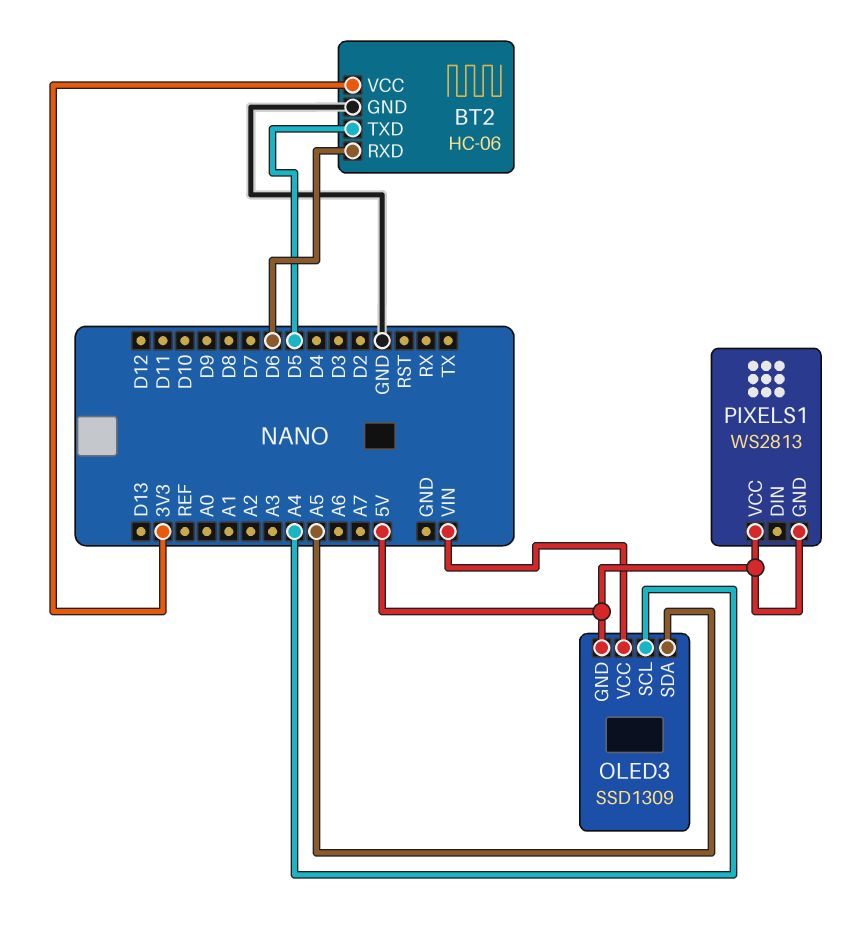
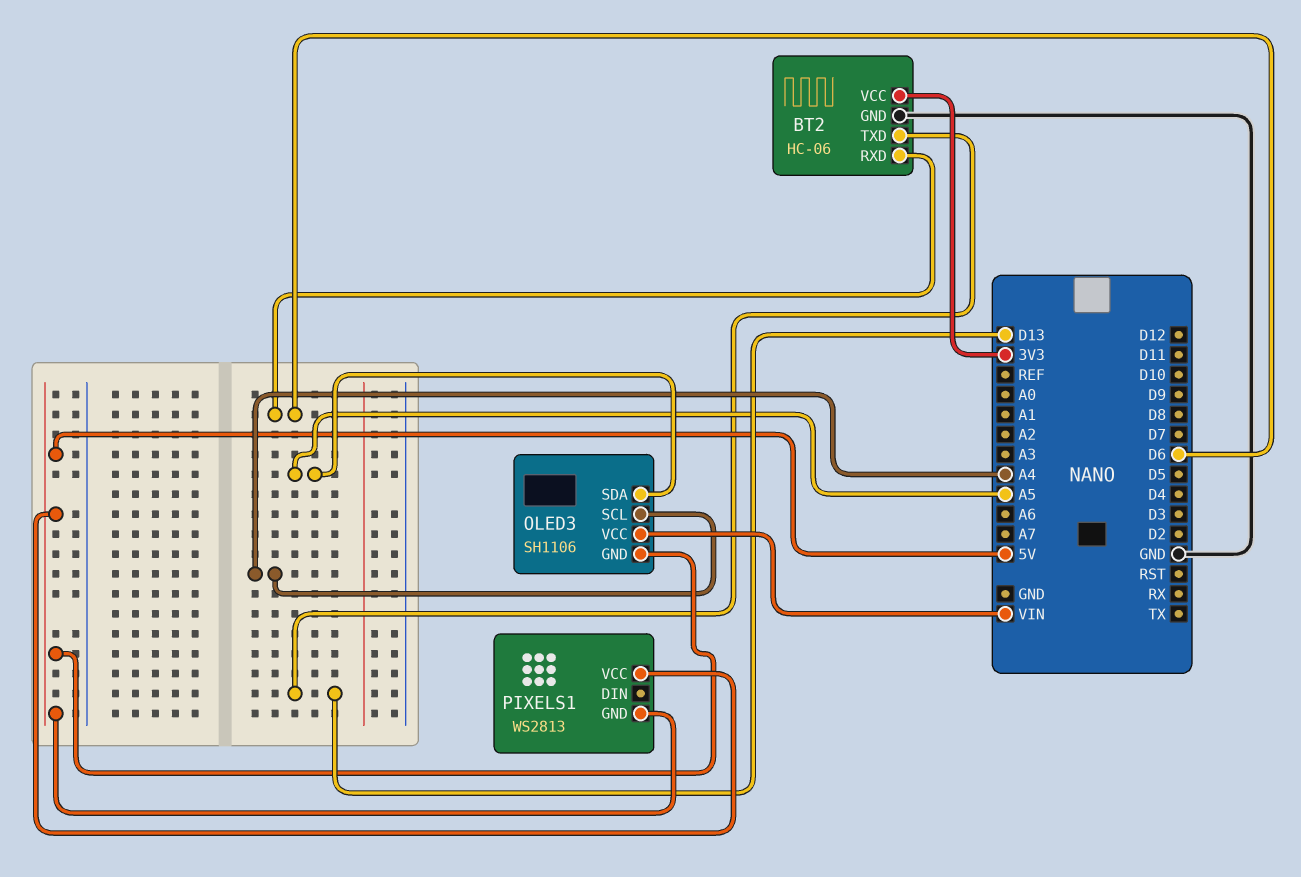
BT2 pin TXD: D5 -> D13
OLED3: SSD1309 -> SH1106

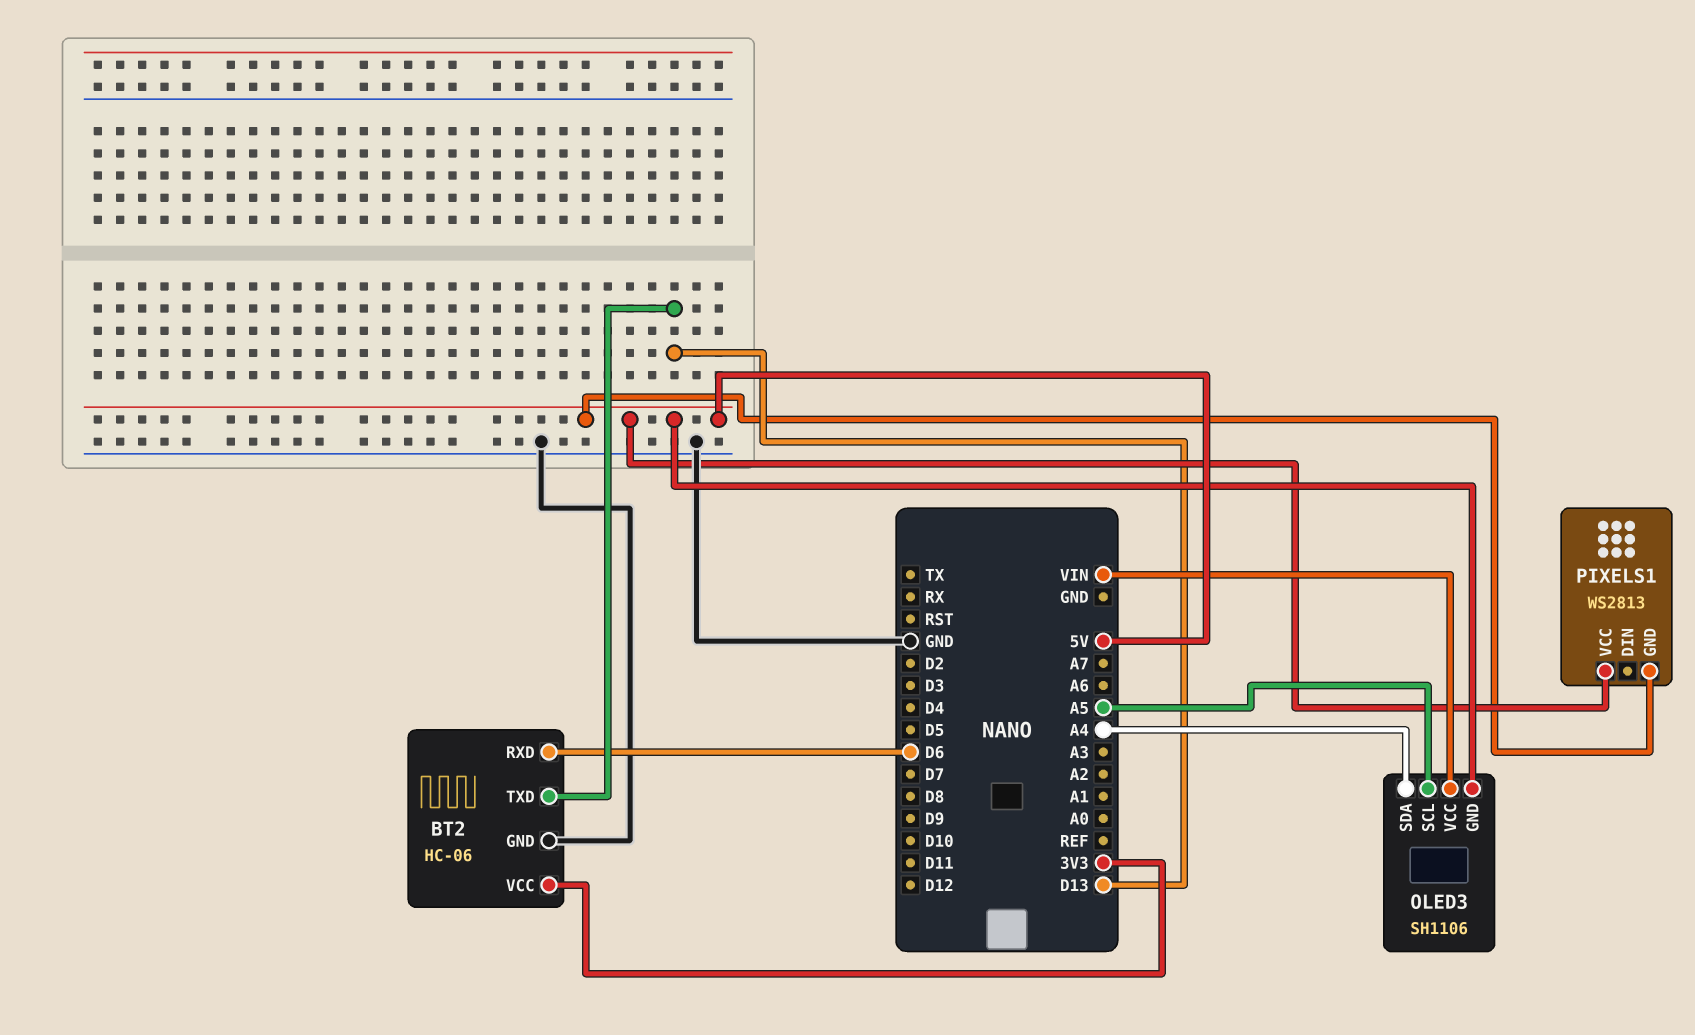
OLED3 pin SCL: A4 -> A5
OLED3 pin SDA: A5 -> A4

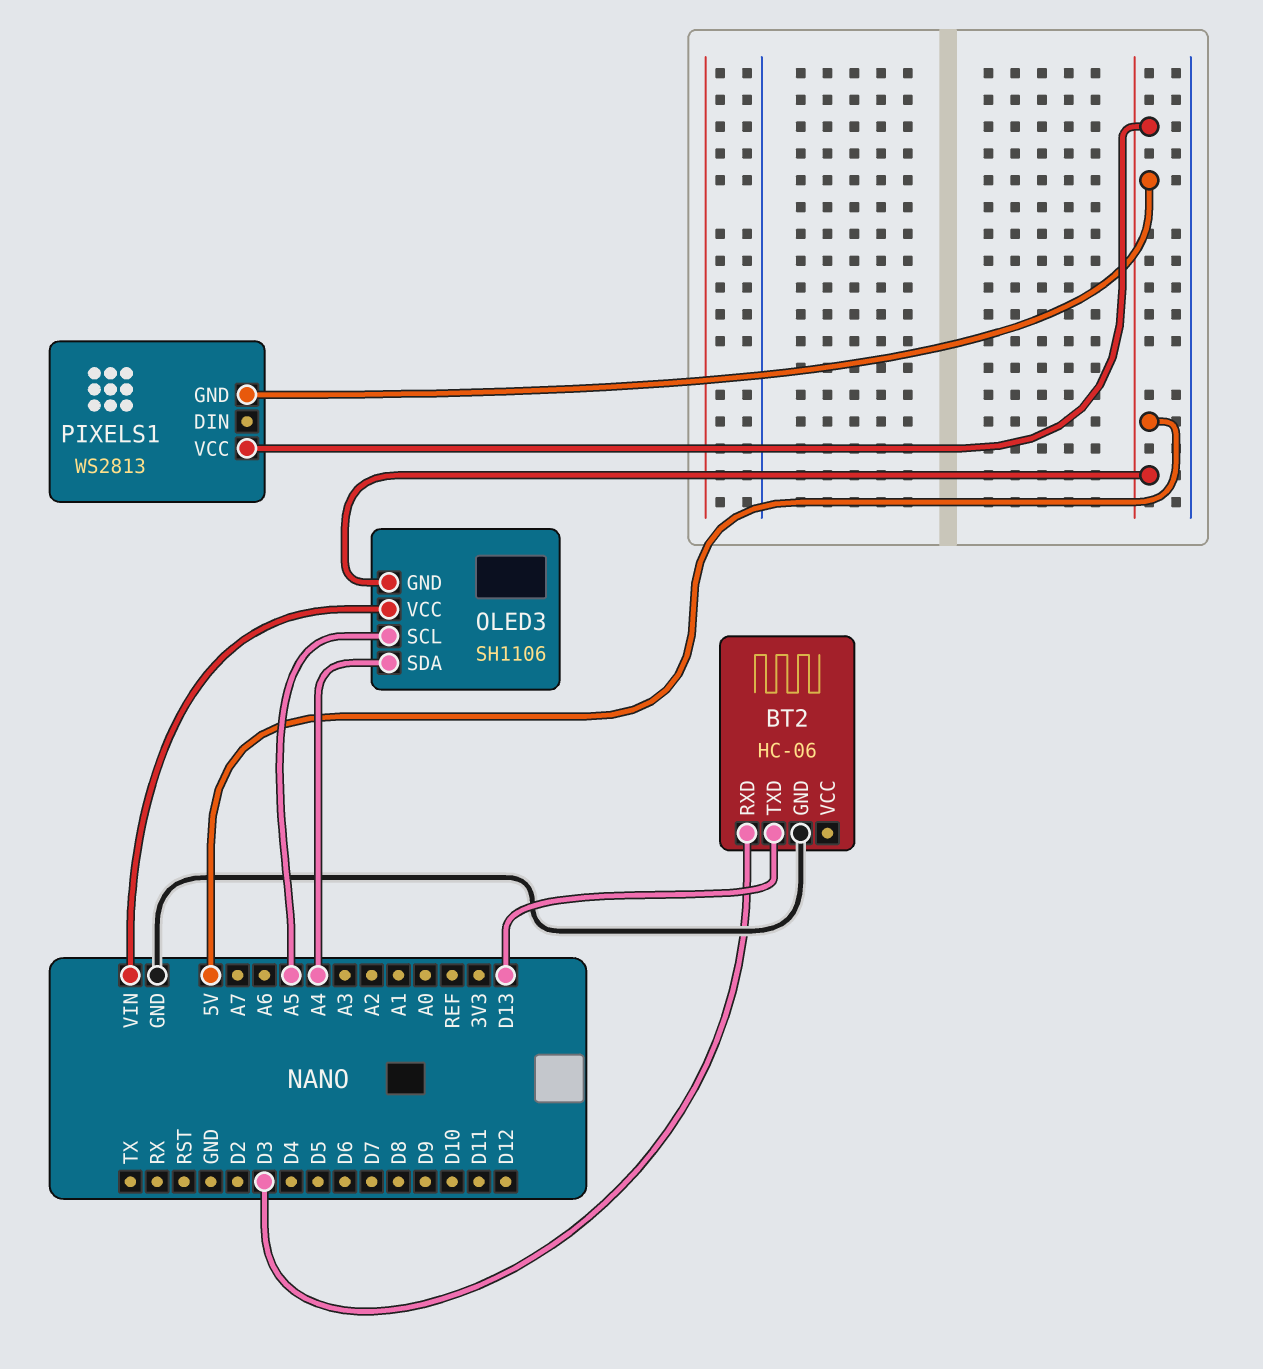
BT2 pin RXD: D6 -> D3
BT2 pin VCC: 3V3 -> none

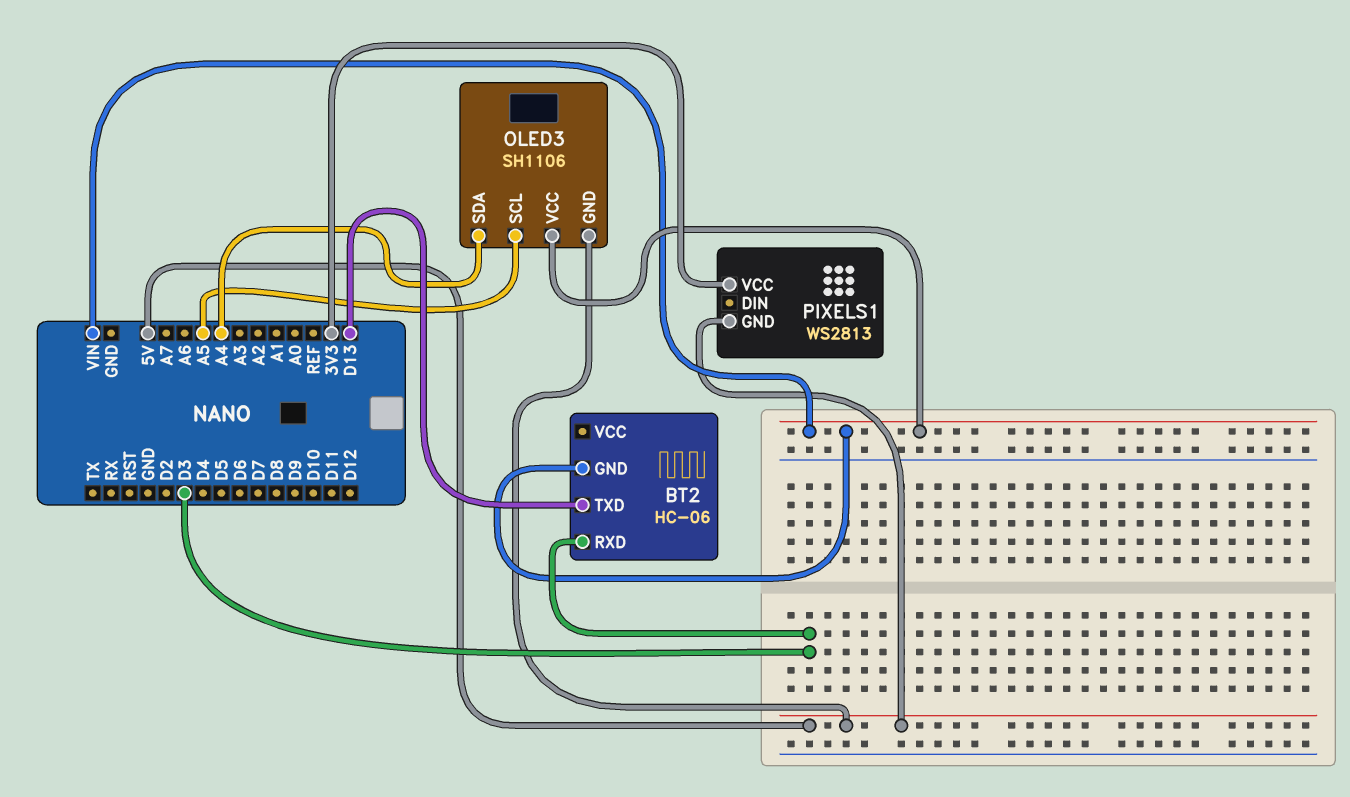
BT2 pin GND: GND -> VIN
PIXELS1 pin VCC: 5V -> 3V3

